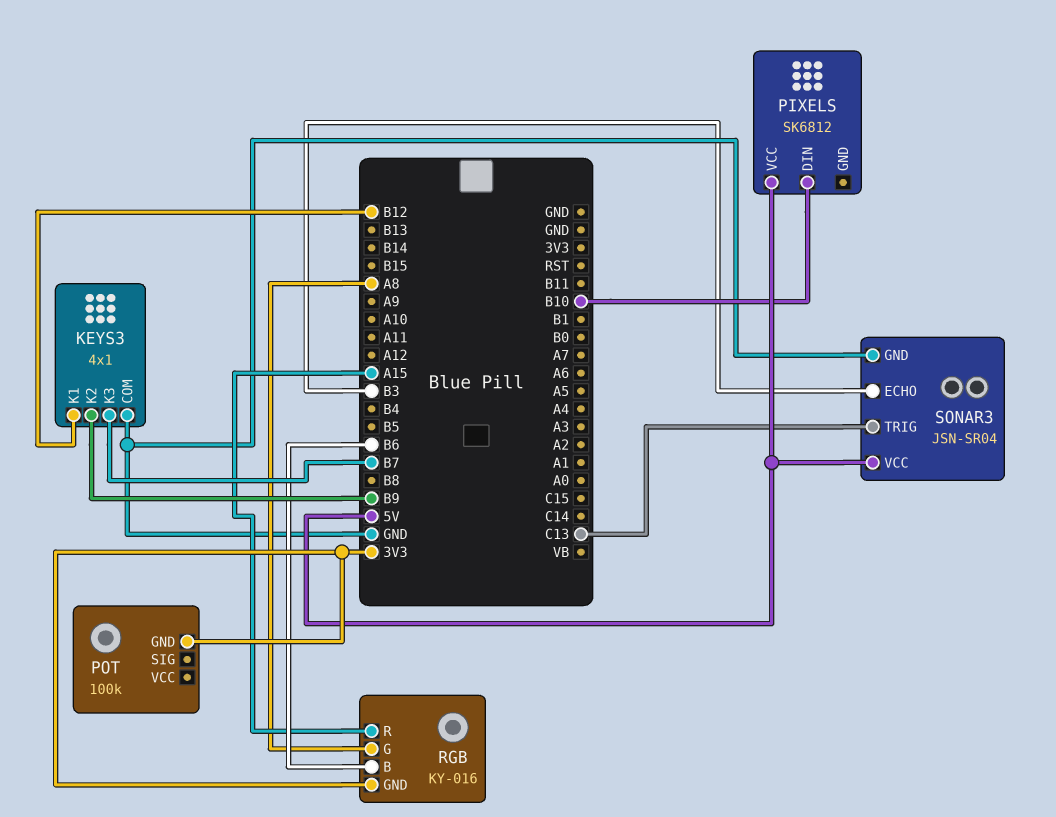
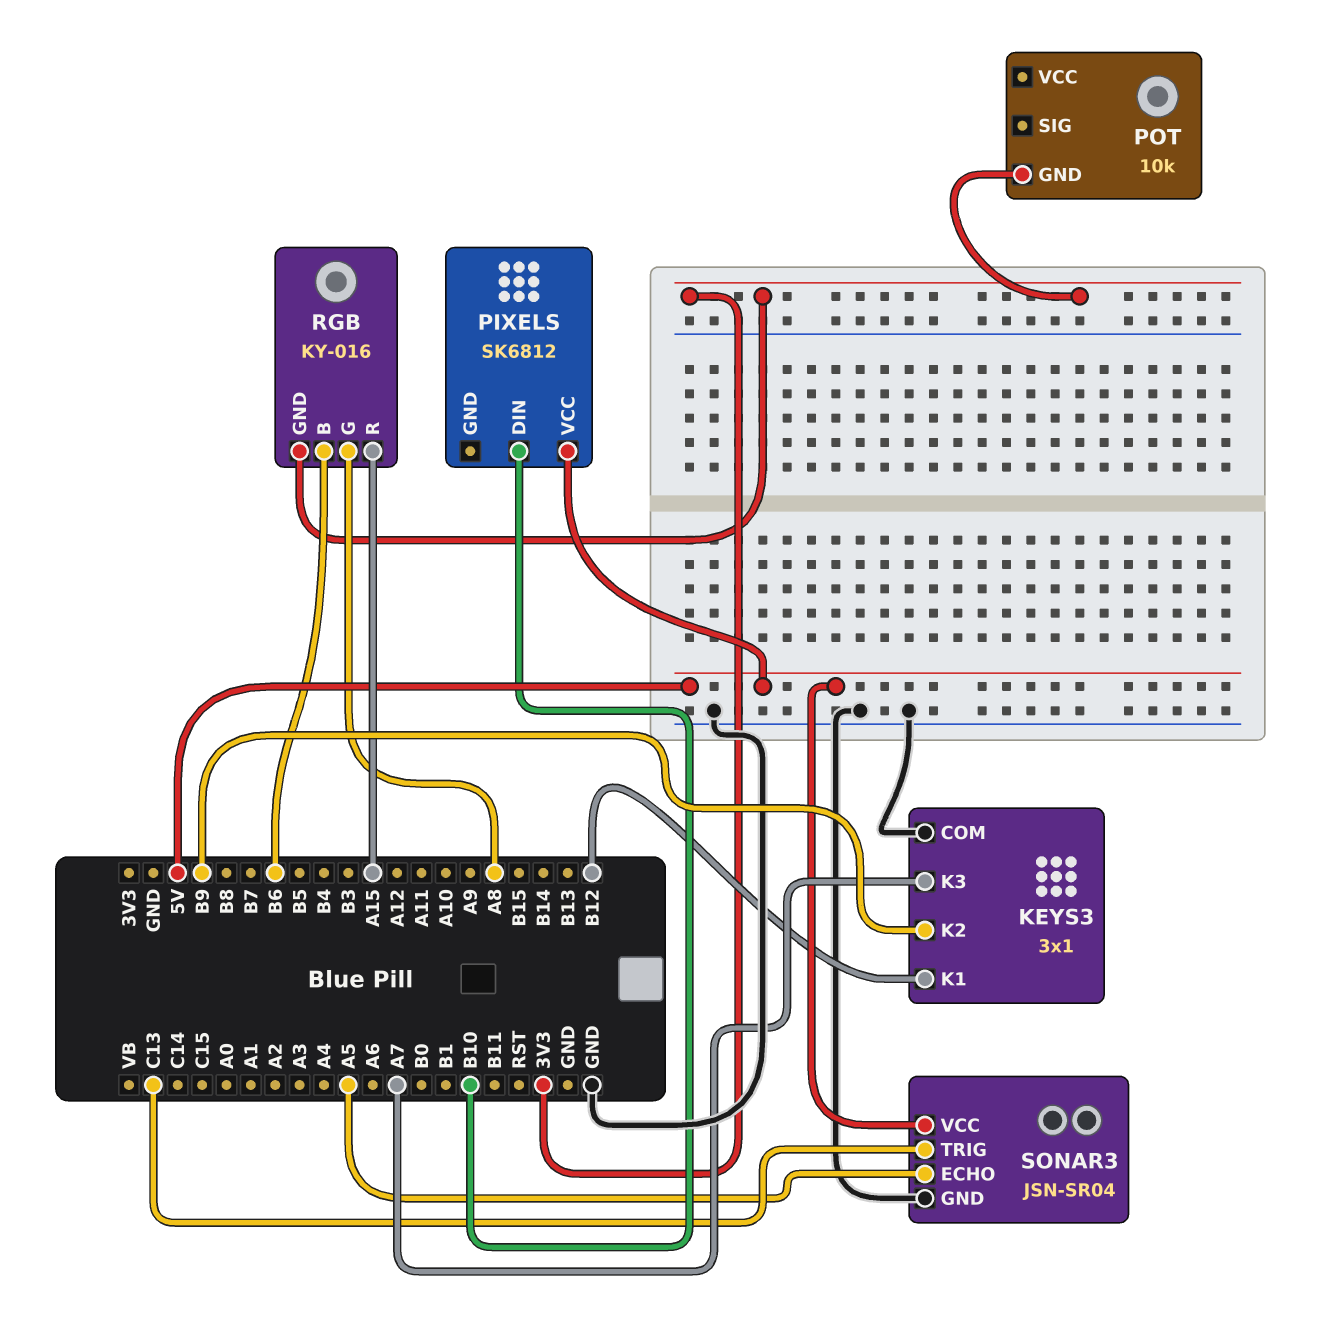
KEYS3: 4x1 -> 3x1
KEYS3 pin K3: B7 -> A7
POT: 100k -> 10k
SONAR3 pin ECHO: B3 -> A5

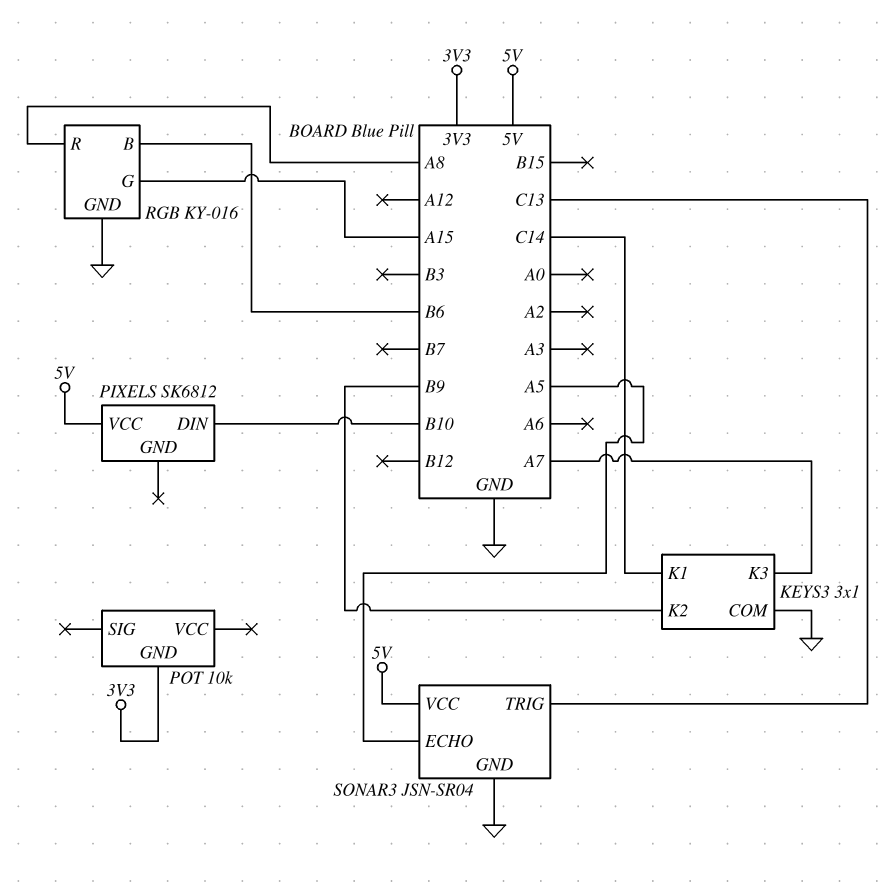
KEYS3 pin K1: B12 -> C14
RGB pin G: A8 -> A15
RGB pin GND: 3V3 -> GND
RGB pin R: A15 -> A8

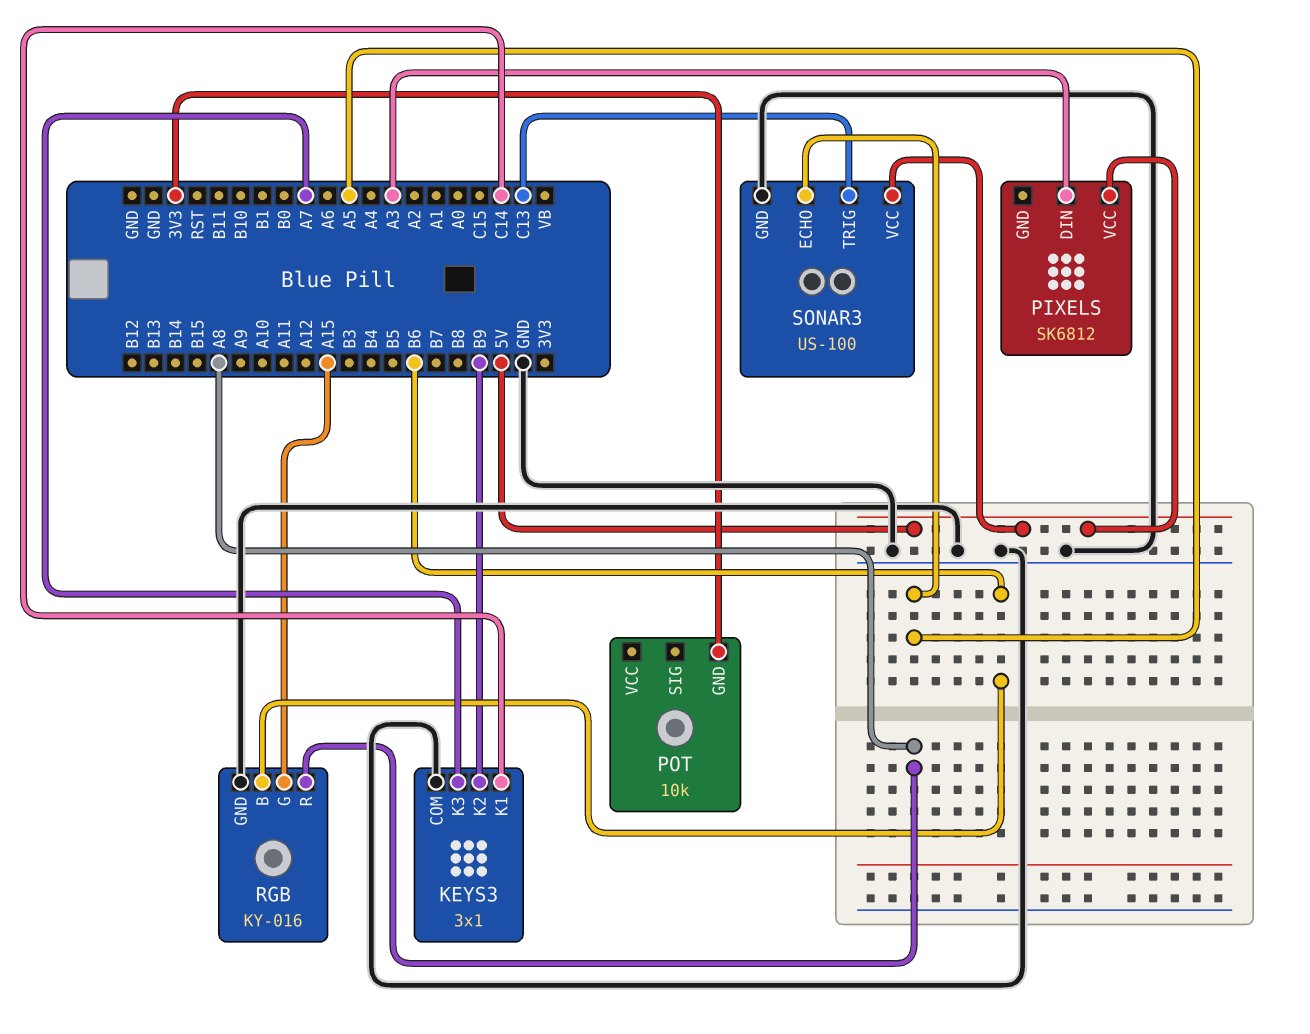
PIXELS pin DIN: B10 -> A3
SONAR3: JSN-SR04 -> US-100

